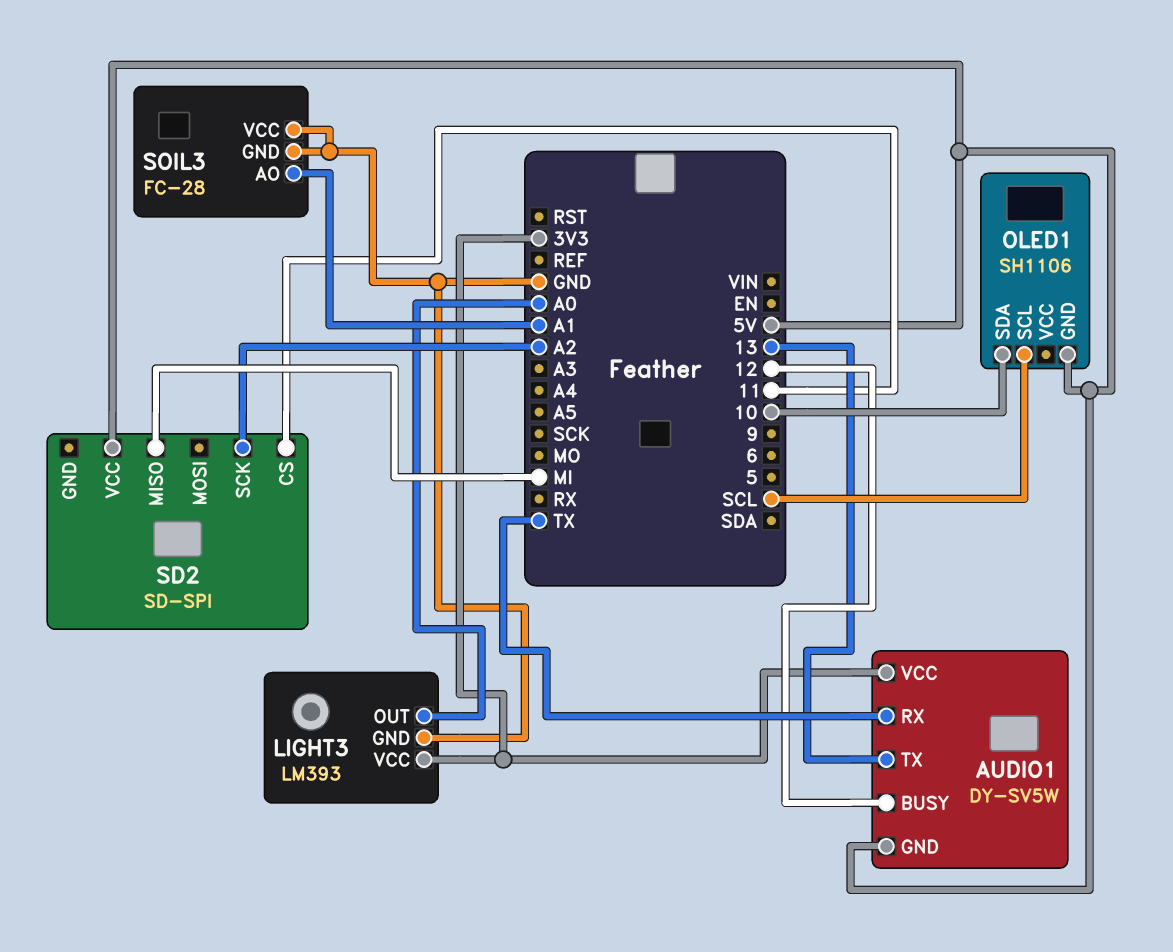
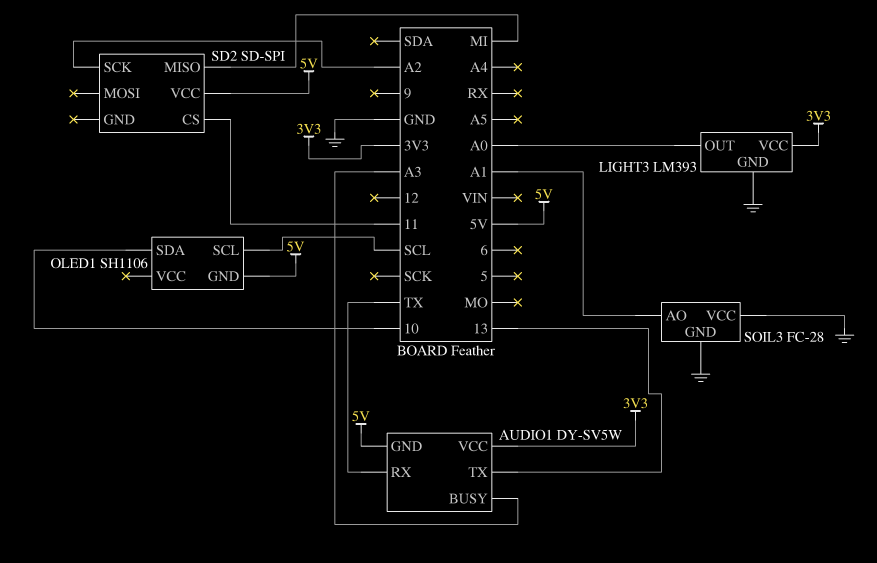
AUDIO1 pin BUSY: 12 -> A3

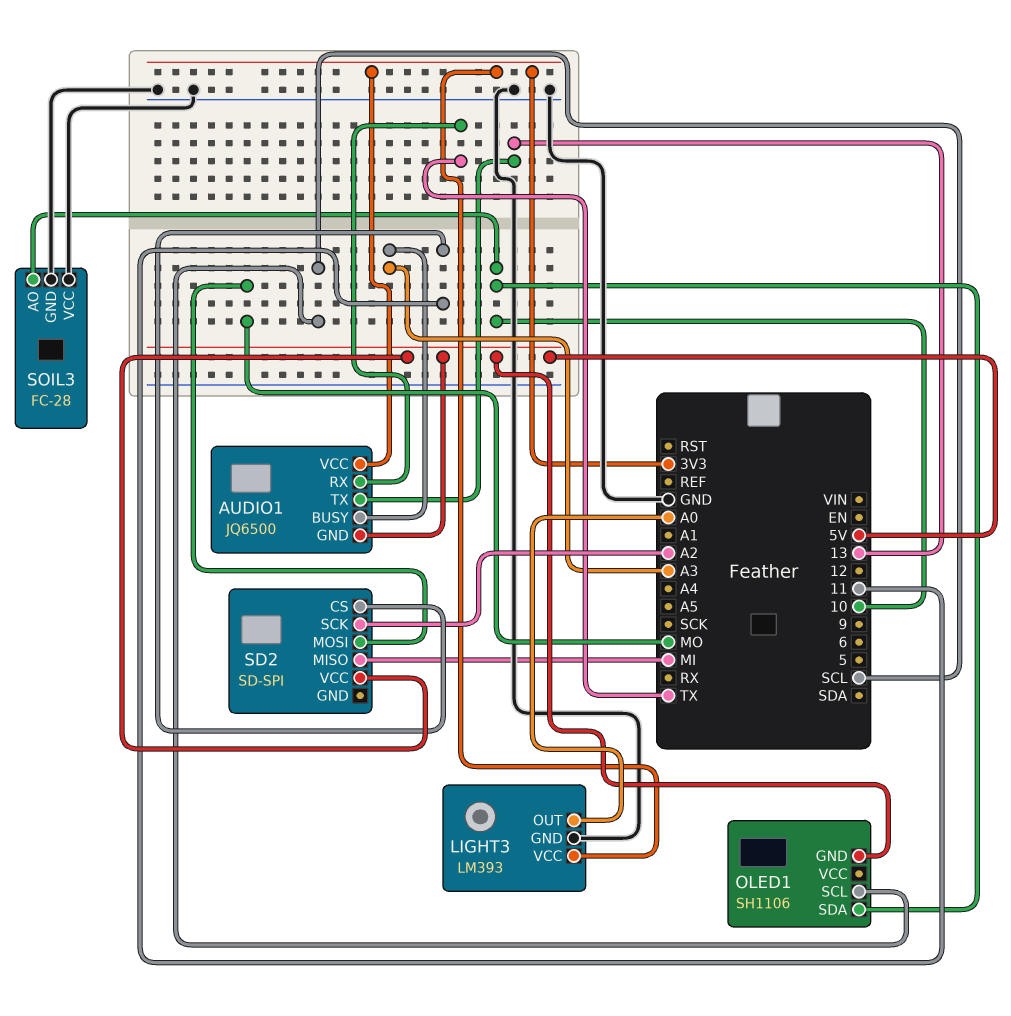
AUDIO1: DY-SV5W -> JQ6500
SD2 pin MOSI: none -> MO
SOIL3 pin AO: A1 -> 10

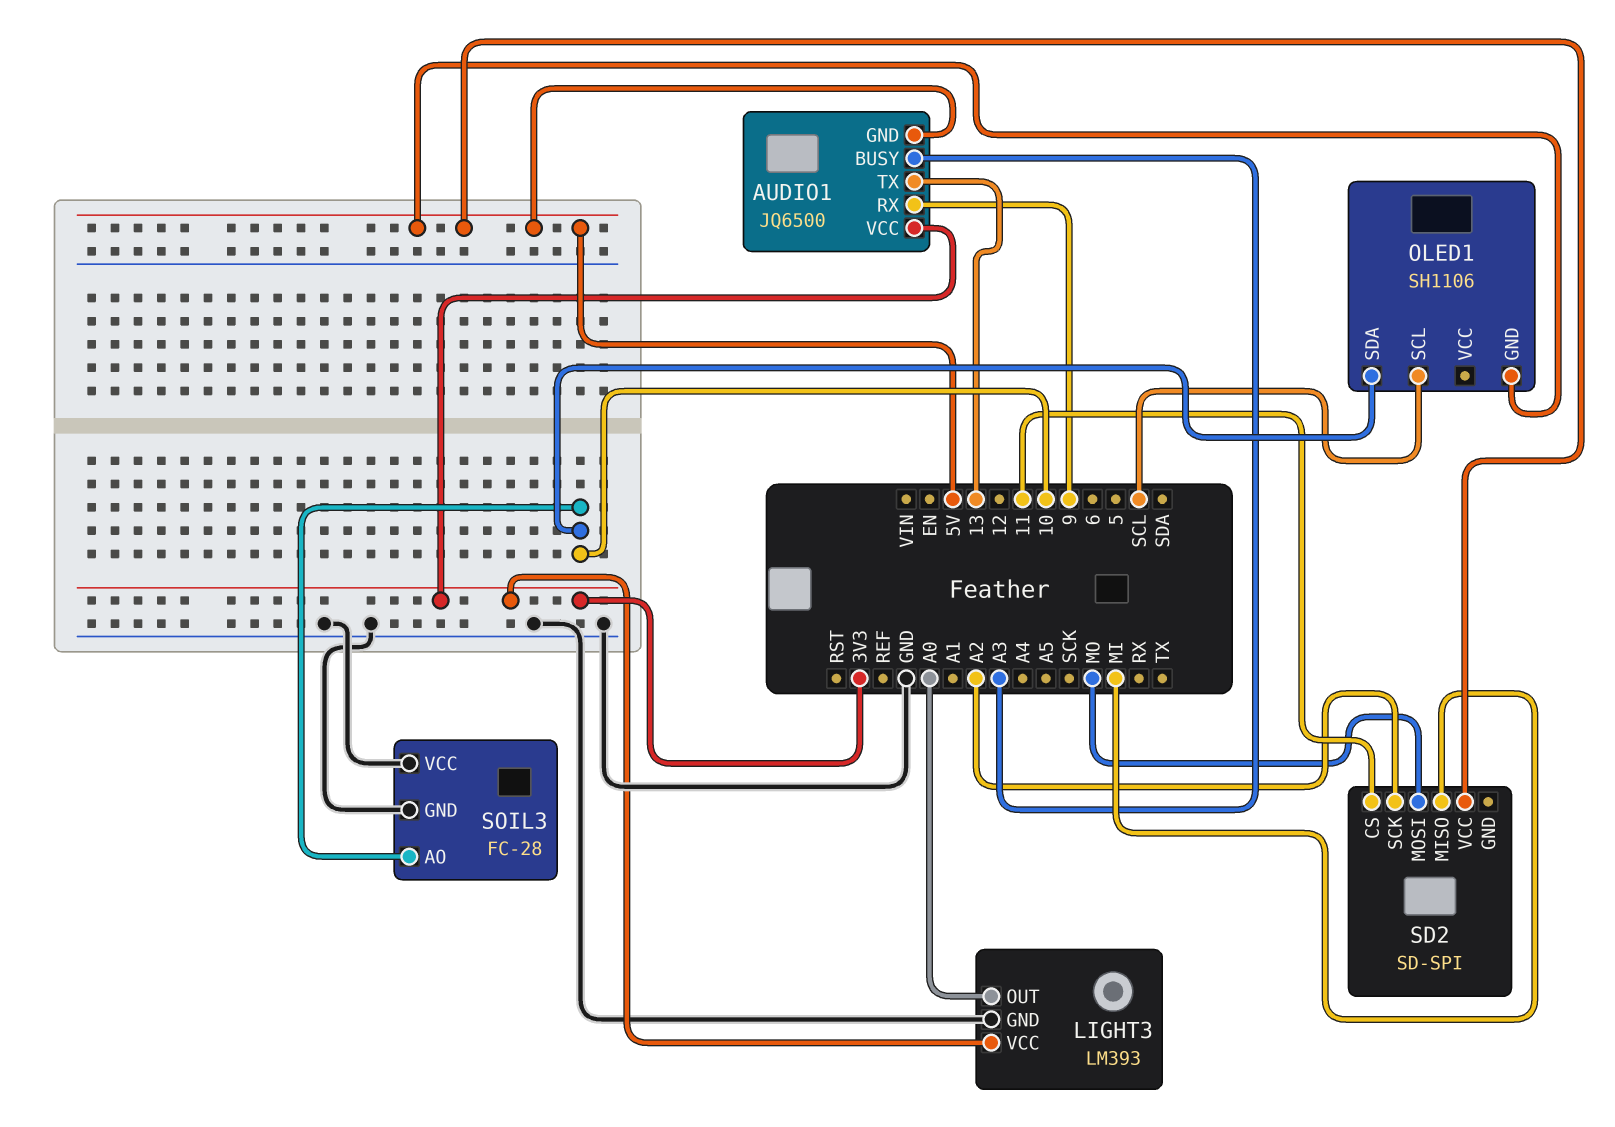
AUDIO1 pin RX: TX -> 9

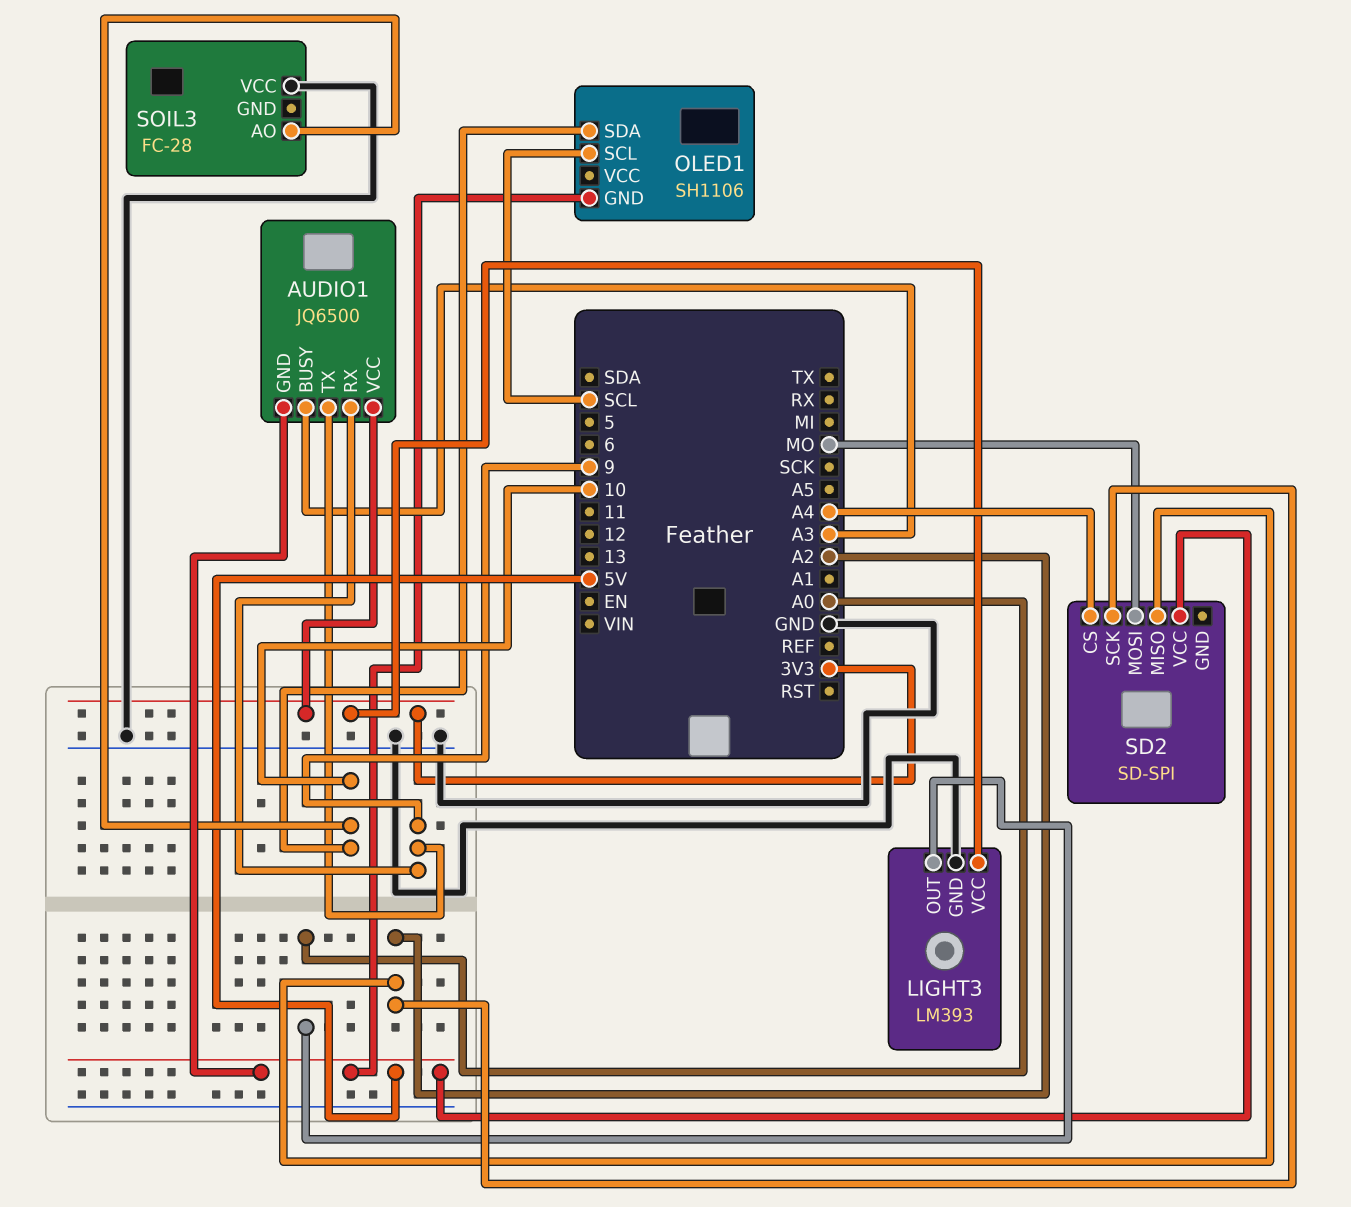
AUDIO1 pin TX: 13 -> 9
SD2 pin CS: 11 -> A4
SD2 pin MISO: MI -> A2
SOIL3 pin GND: GND -> none

